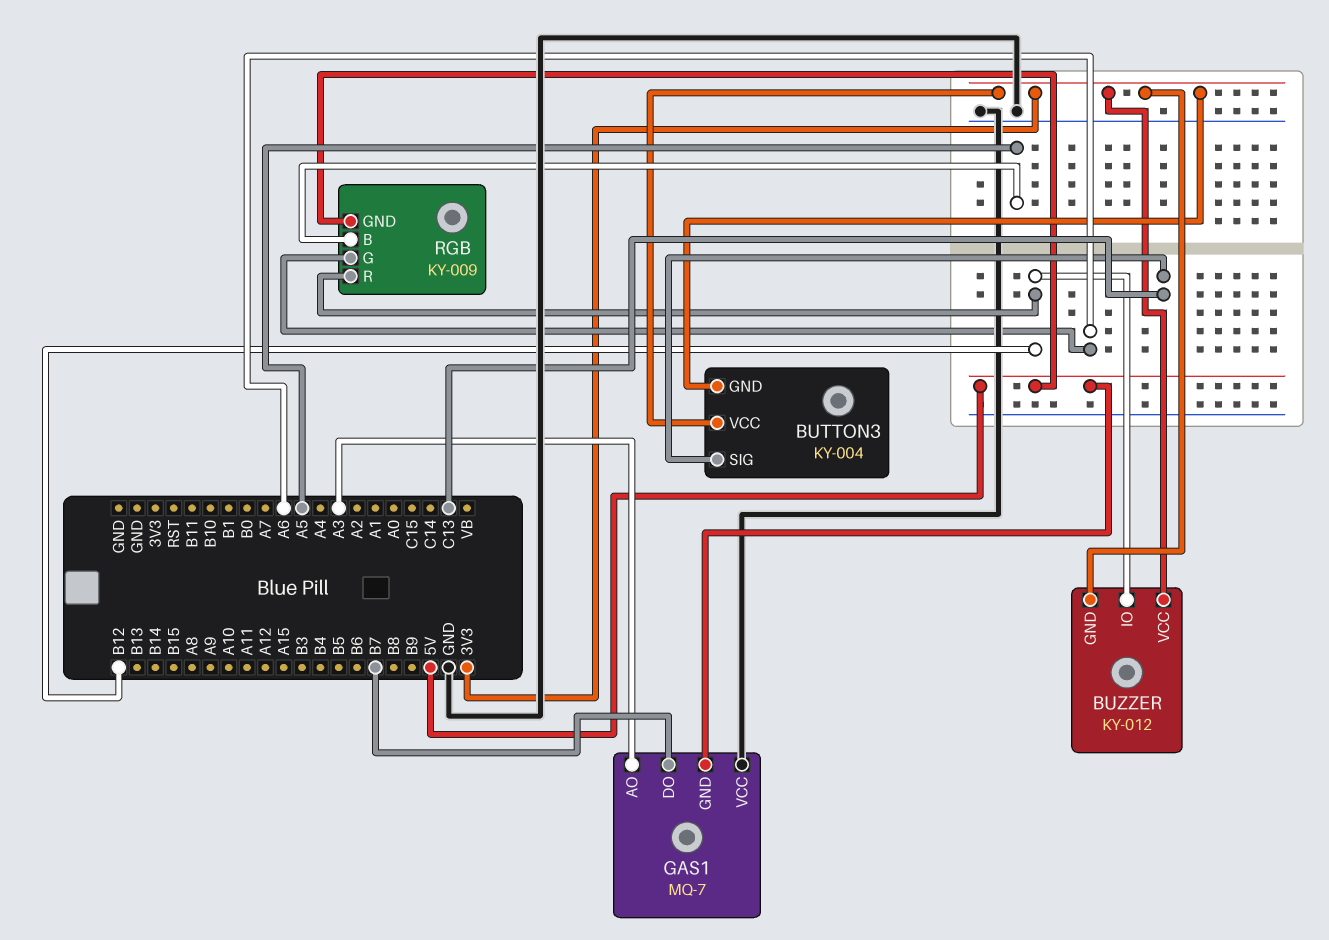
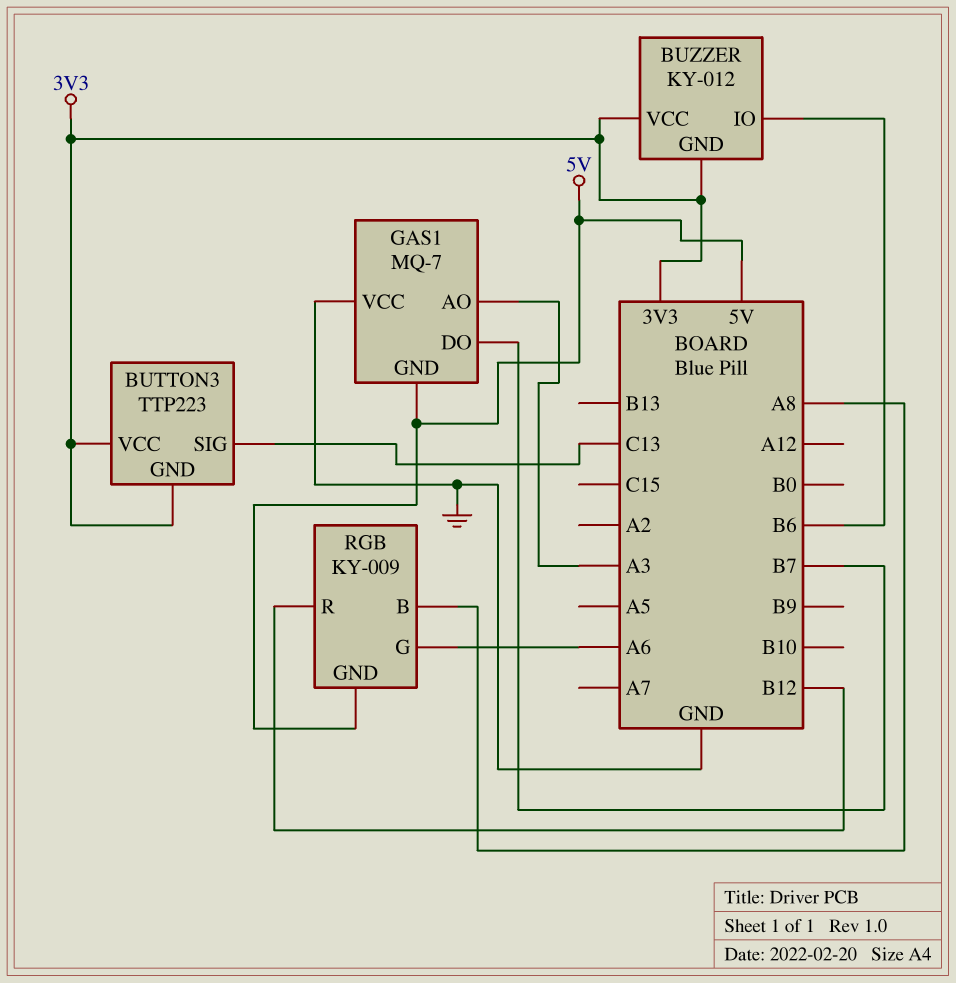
BUTTON3: KY-004 -> TTP223
BUZZER pin IO: B12 -> B6
RGB pin B: A5 -> A8

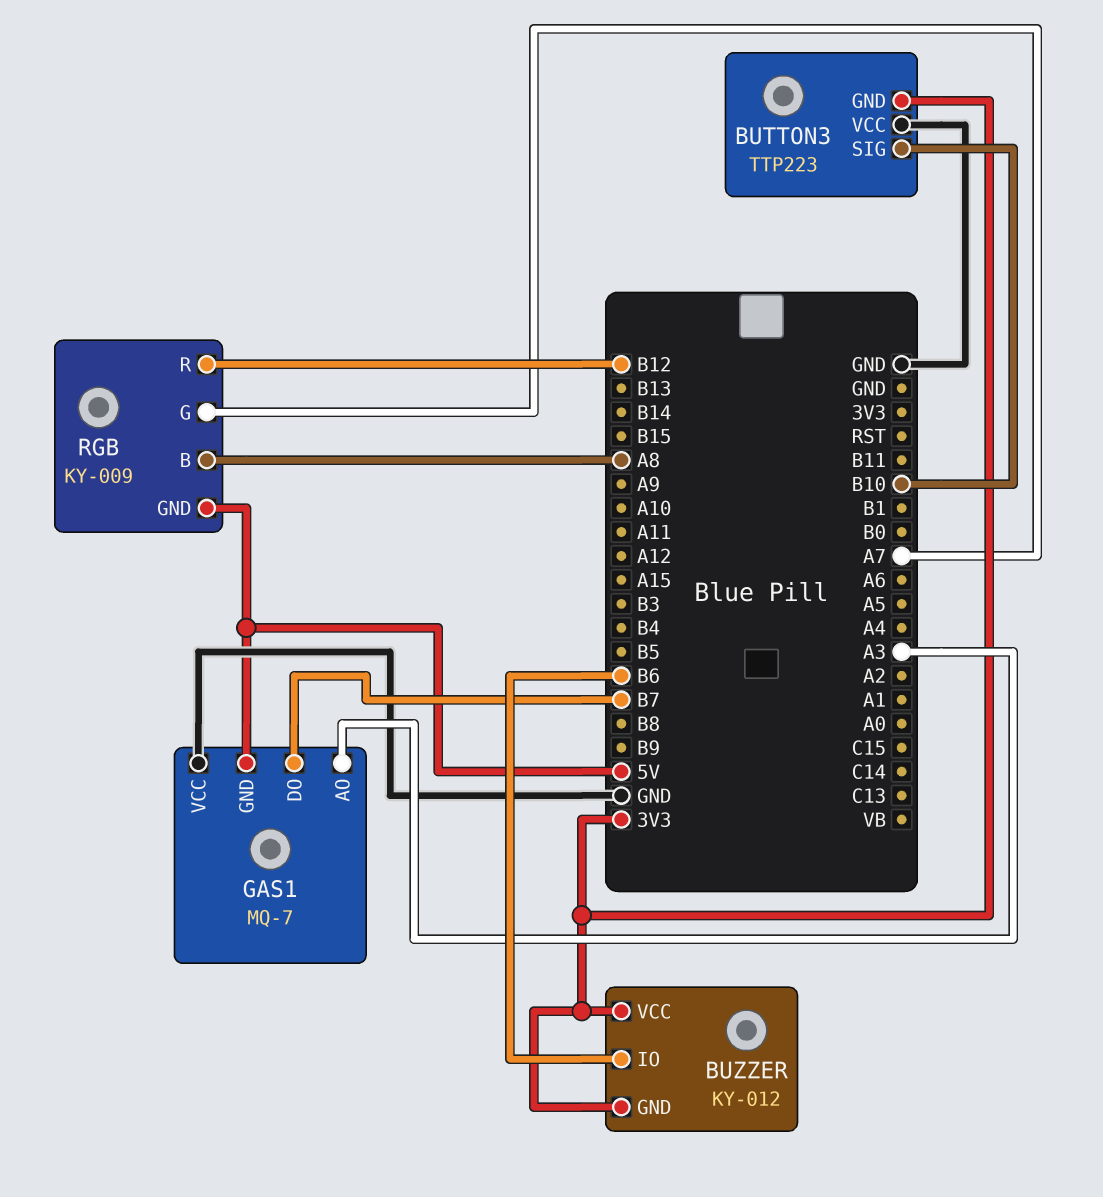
BUTTON3 pin SIG: C13 -> B10
BUTTON3 pin VCC: 3V3 -> GND
RGB pin G: A6 -> A7

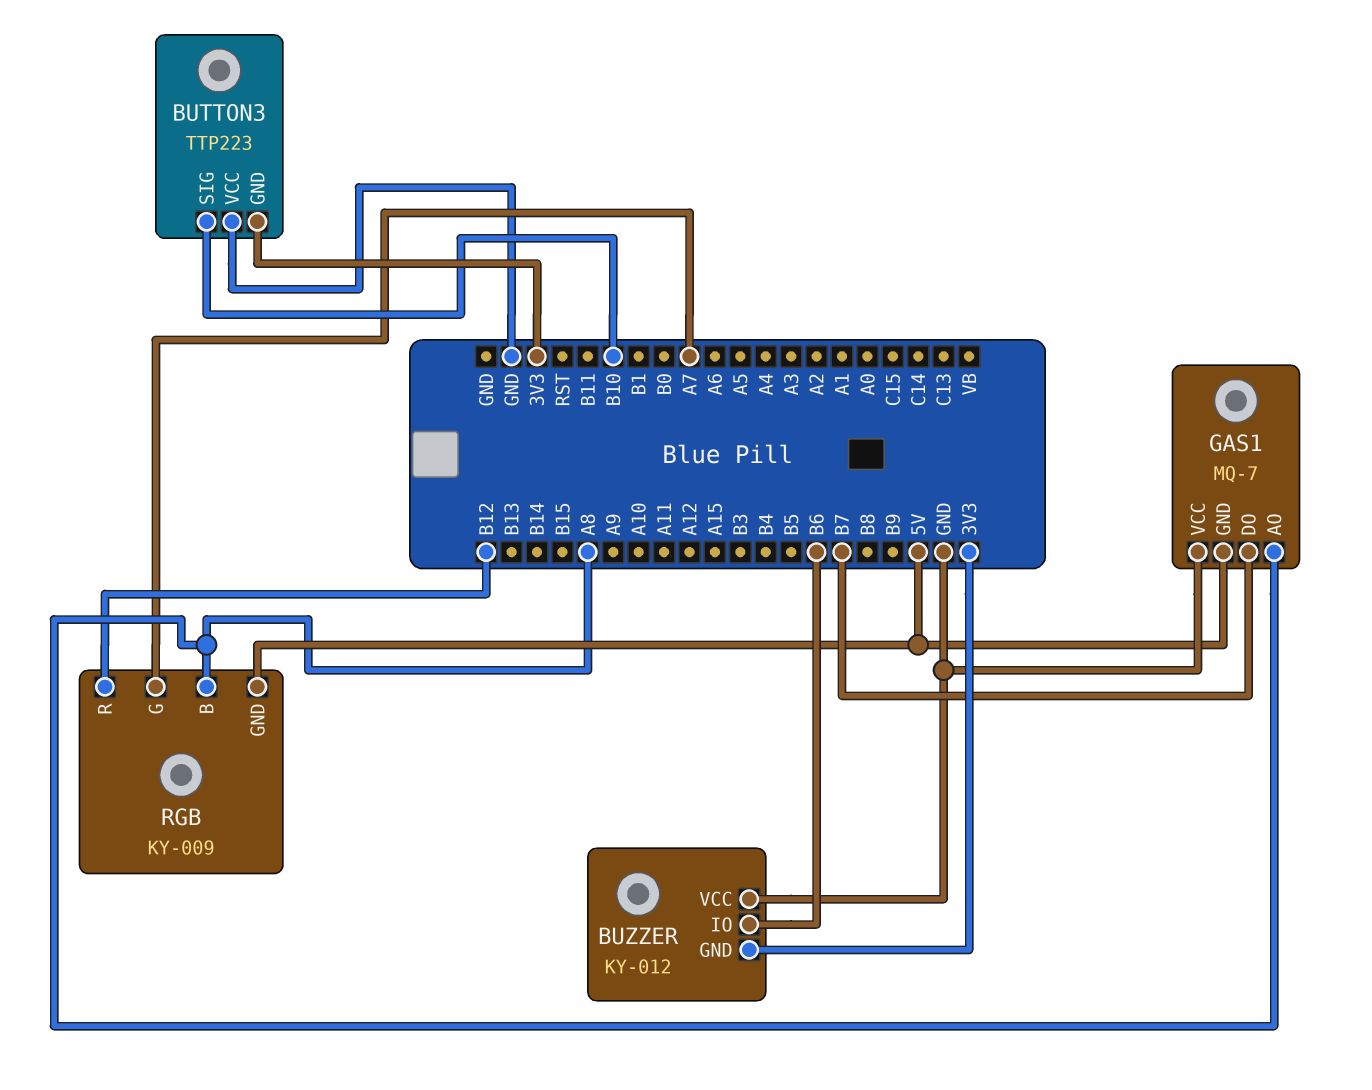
BUZZER pin VCC: 3V3 -> GND
GAS1 pin AO: A3 -> A8

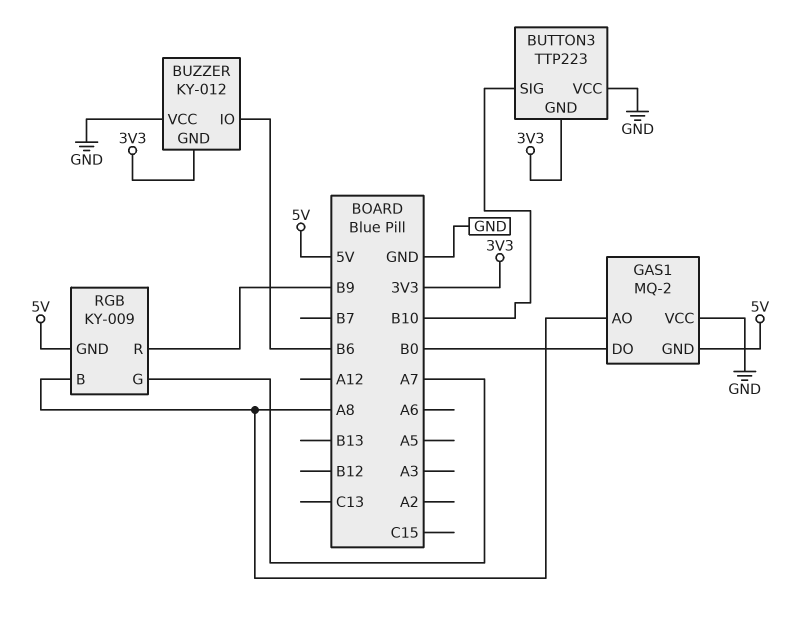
GAS1: MQ-7 -> MQ-2
GAS1 pin DO: B7 -> B0
RGB pin R: B12 -> B9

